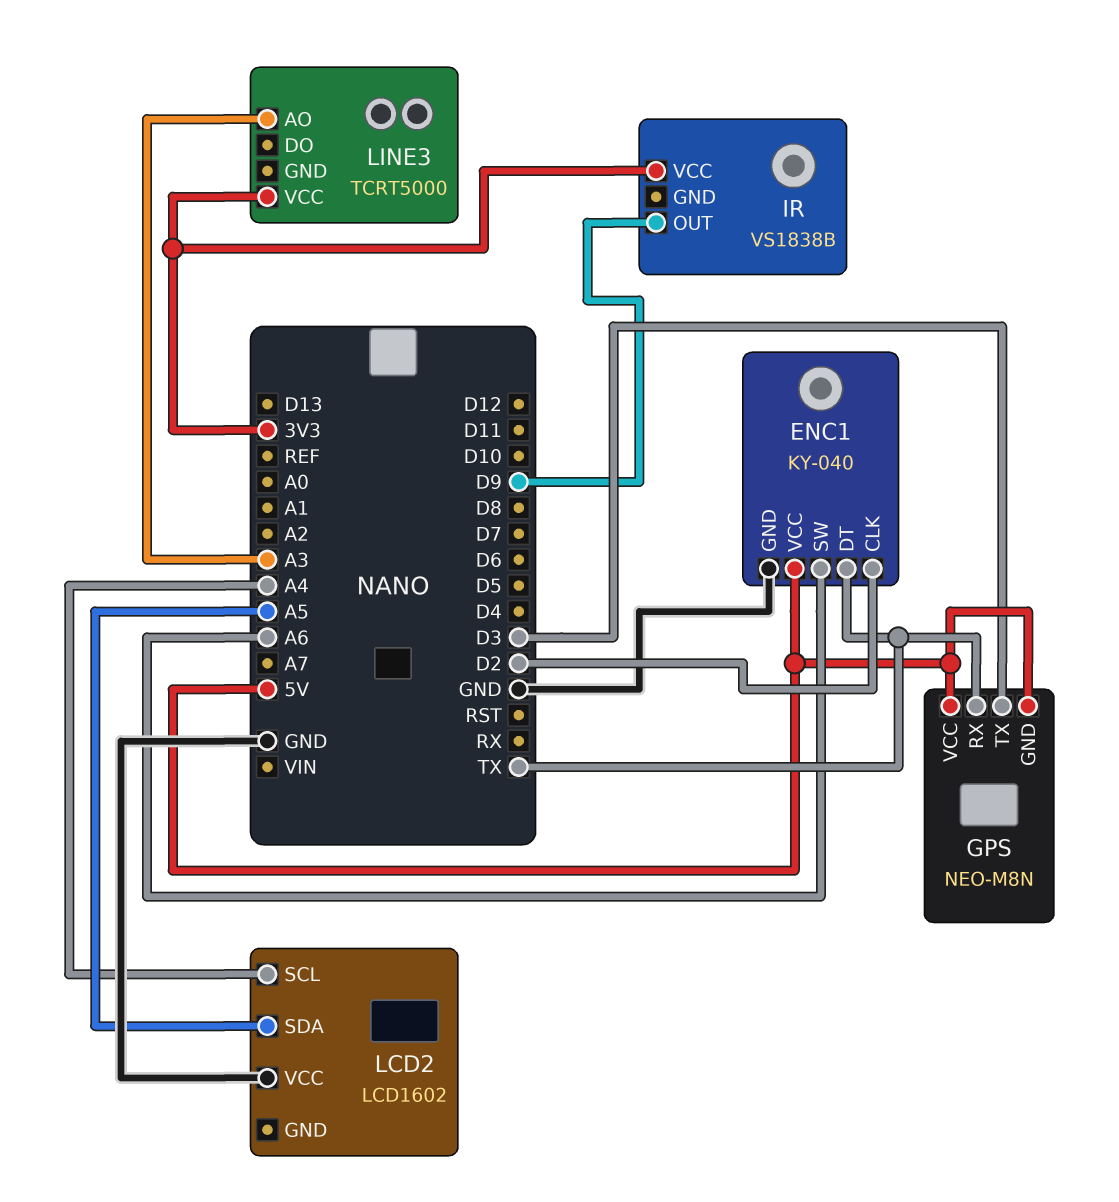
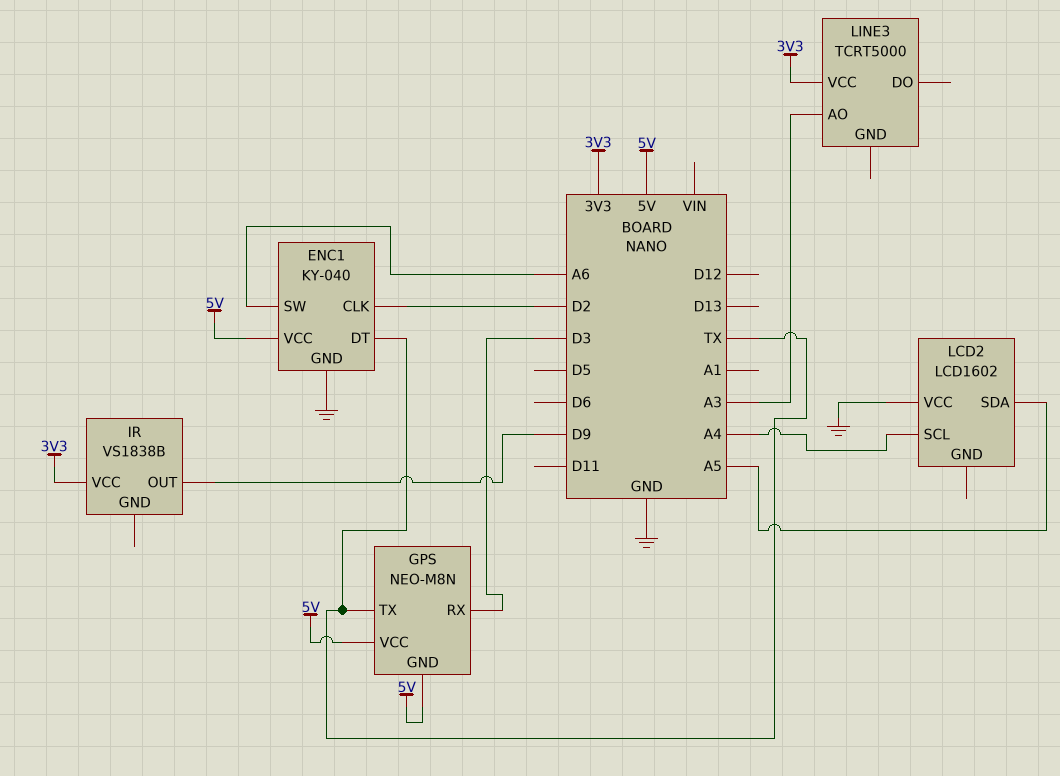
GPS pin RX: TX -> D3
GPS pin TX: D3 -> TX

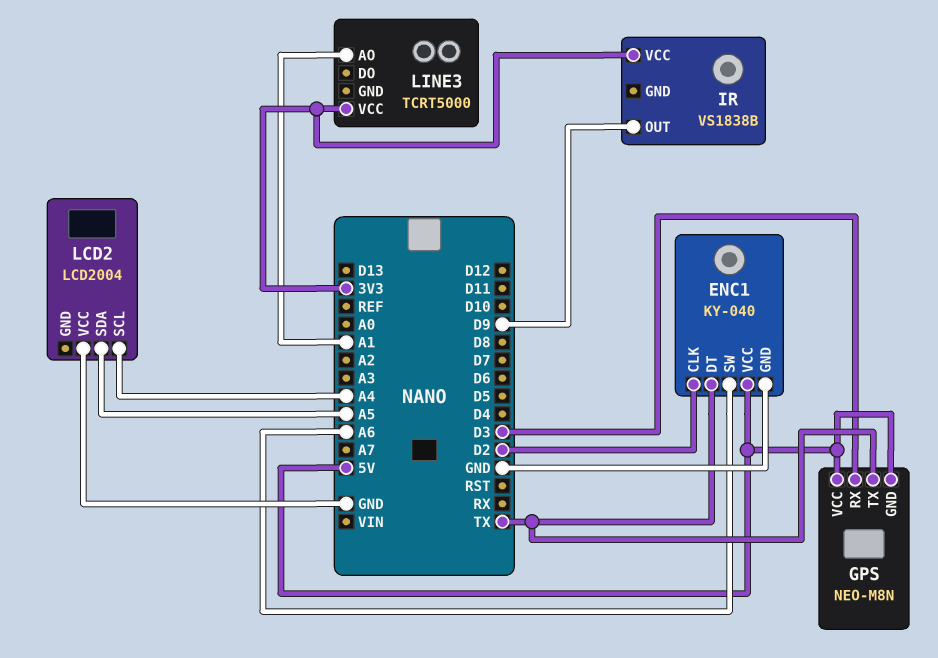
LCD2: LCD1602 -> LCD2004
LINE3 pin AO: A3 -> A1

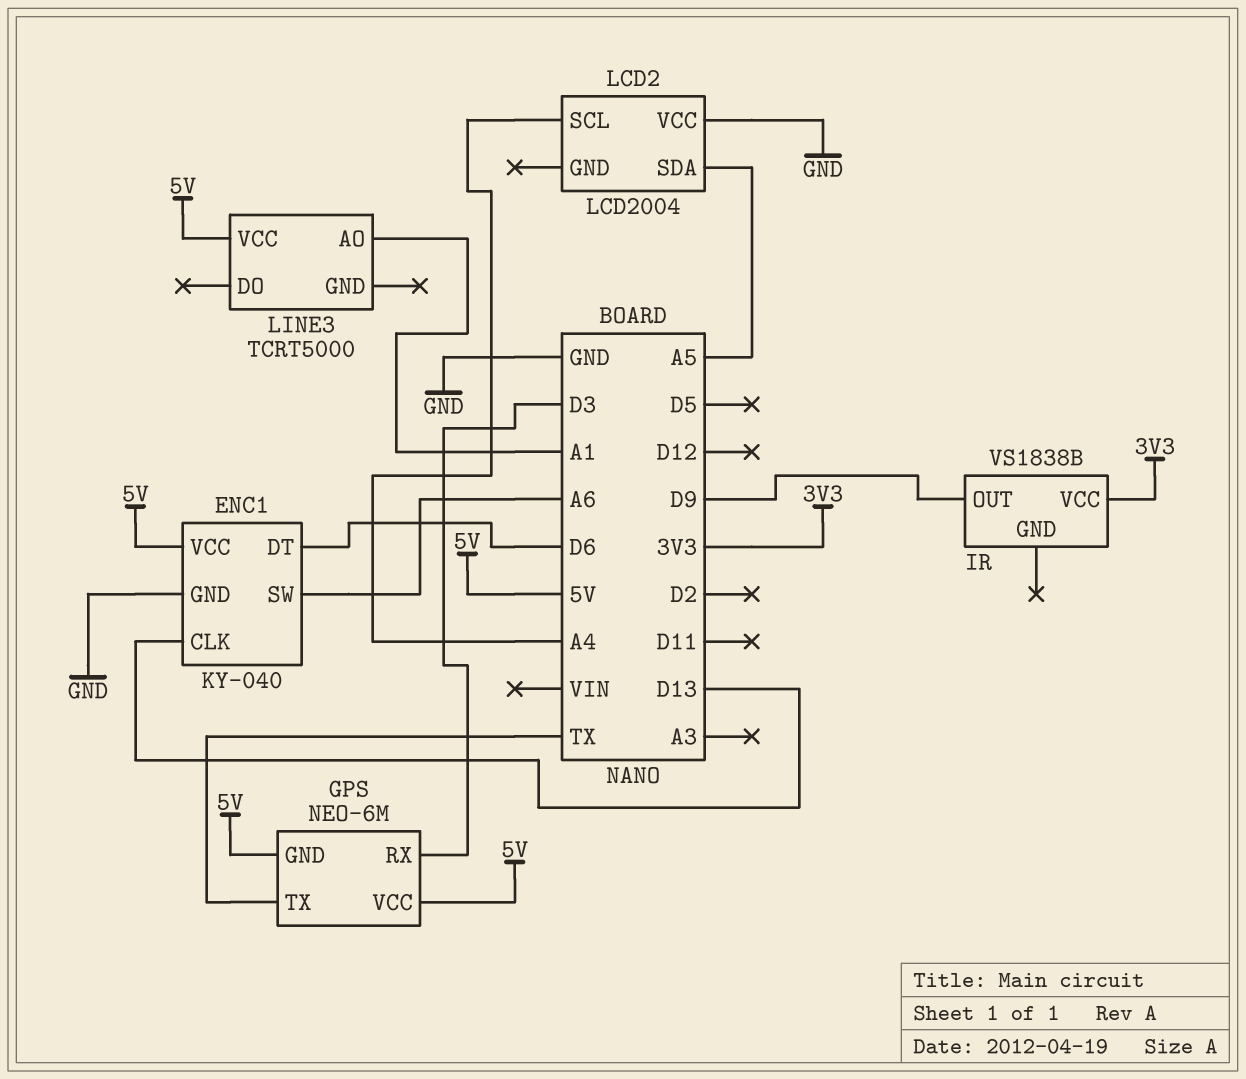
ENC1 pin CLK: D2 -> D13
ENC1 pin DT: TX -> D6
GPS: NEO-M8N -> NEO-6M
LINE3 pin VCC: 3V3 -> 5V

